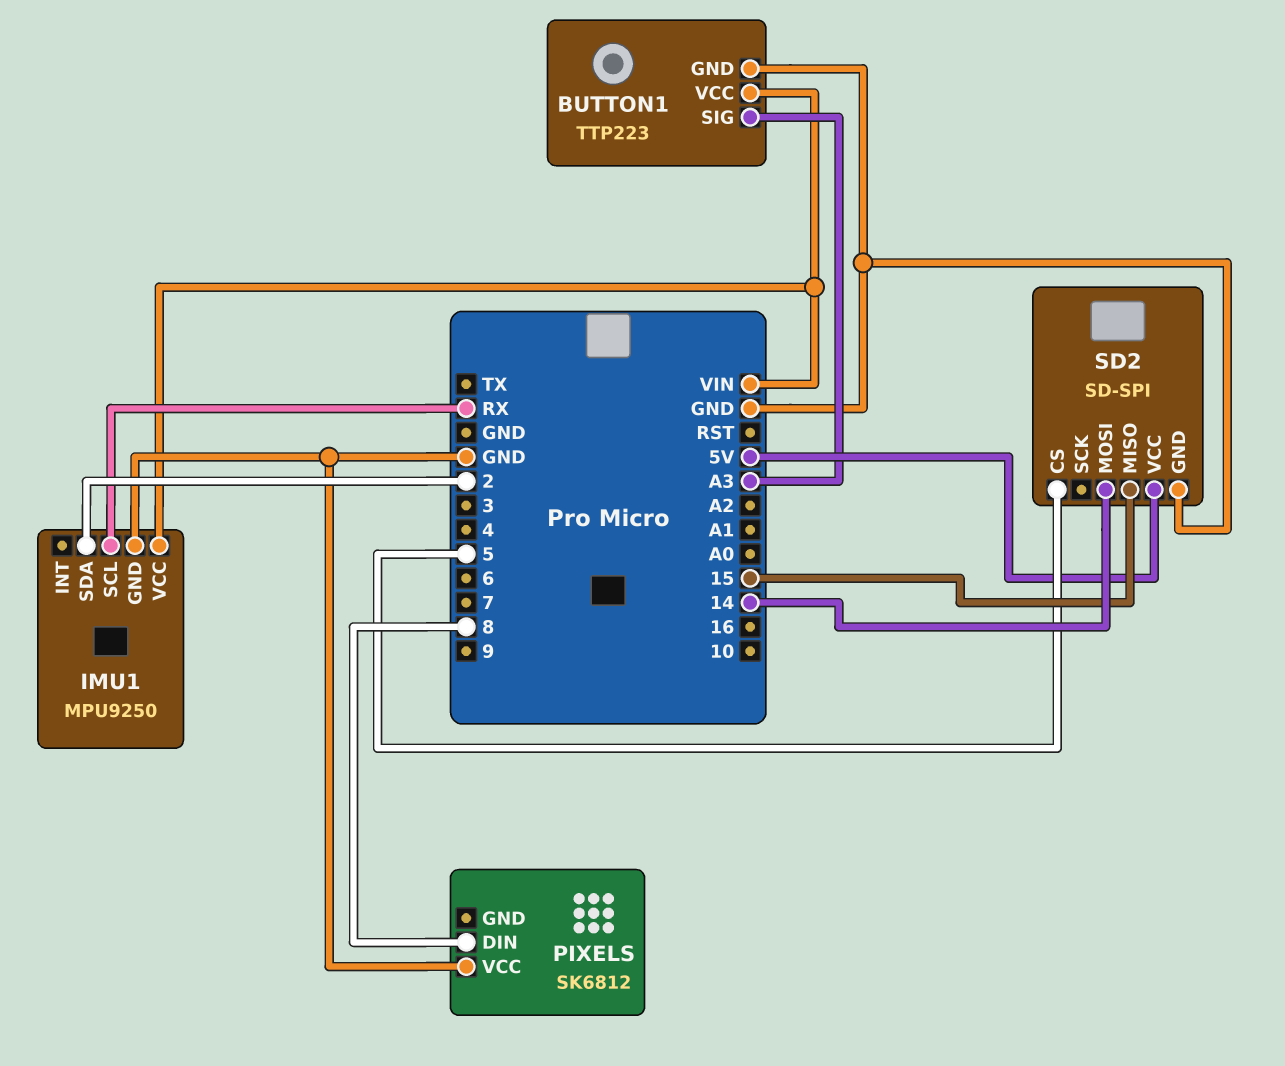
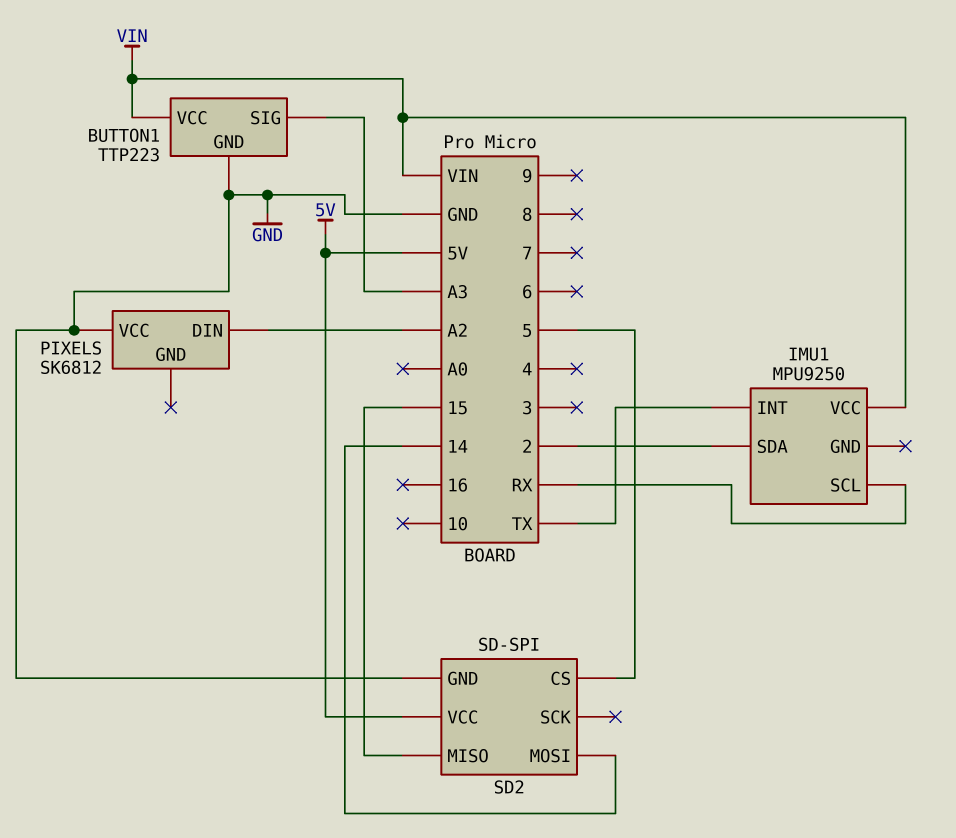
IMU1 pin GND: GND -> none
IMU1 pin INT: none -> TX
PIXELS pin DIN: 8 -> A2

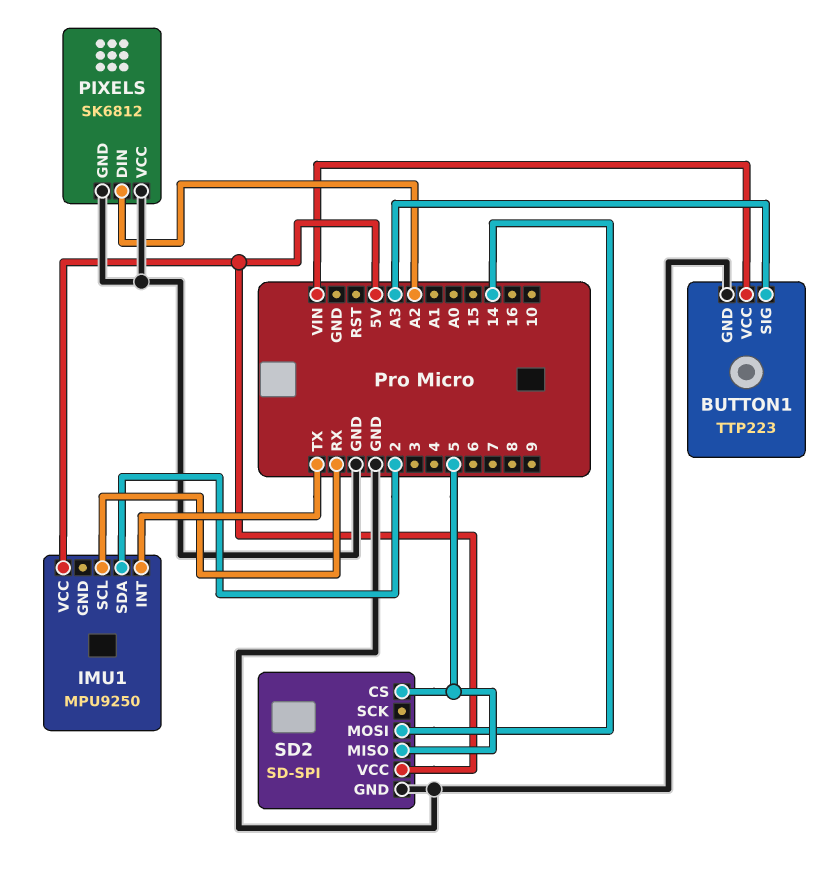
IMU1 pin VCC: VIN -> 5V
PIXELS pin GND: none -> GND
SD2 pin MISO: 15 -> 5

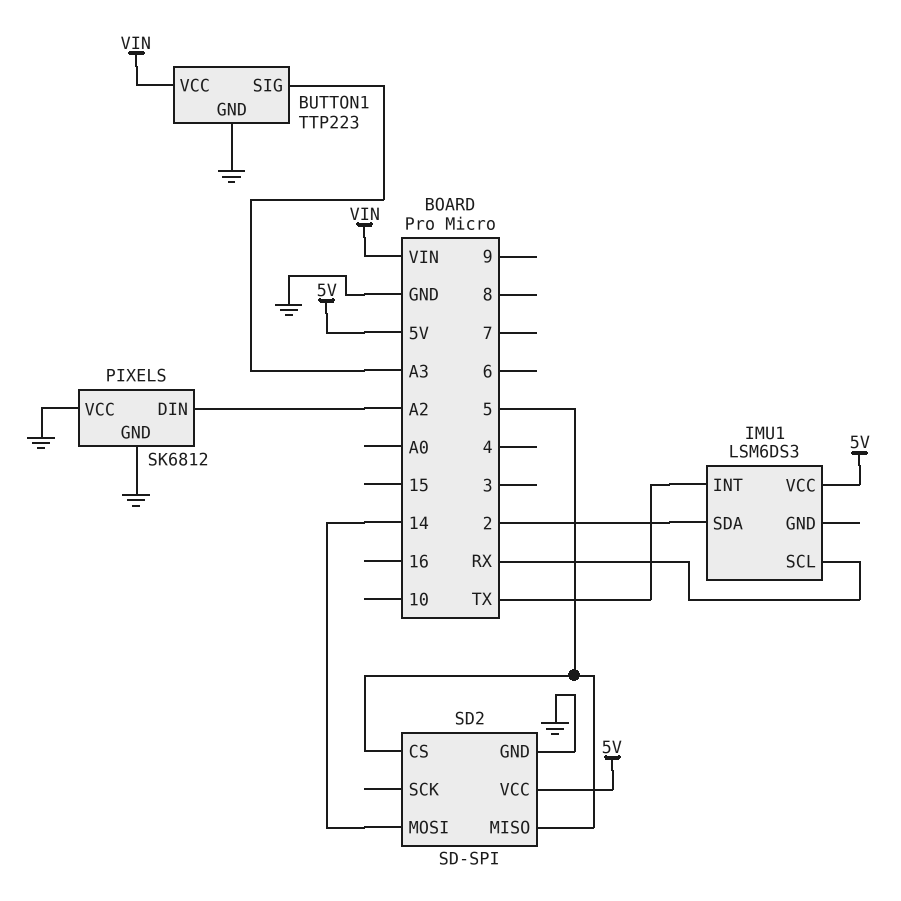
IMU1: MPU9250 -> LSM6DS3

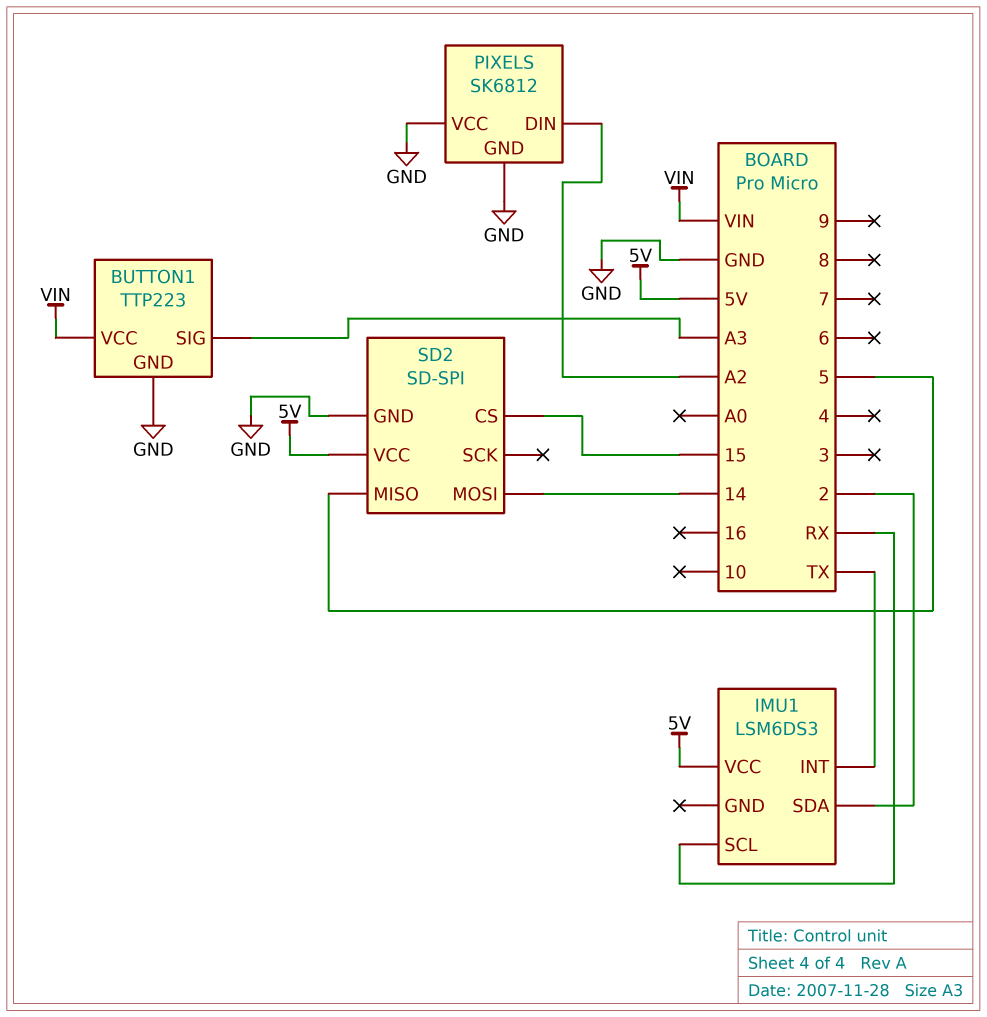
SD2 pin CS: 5 -> 15

